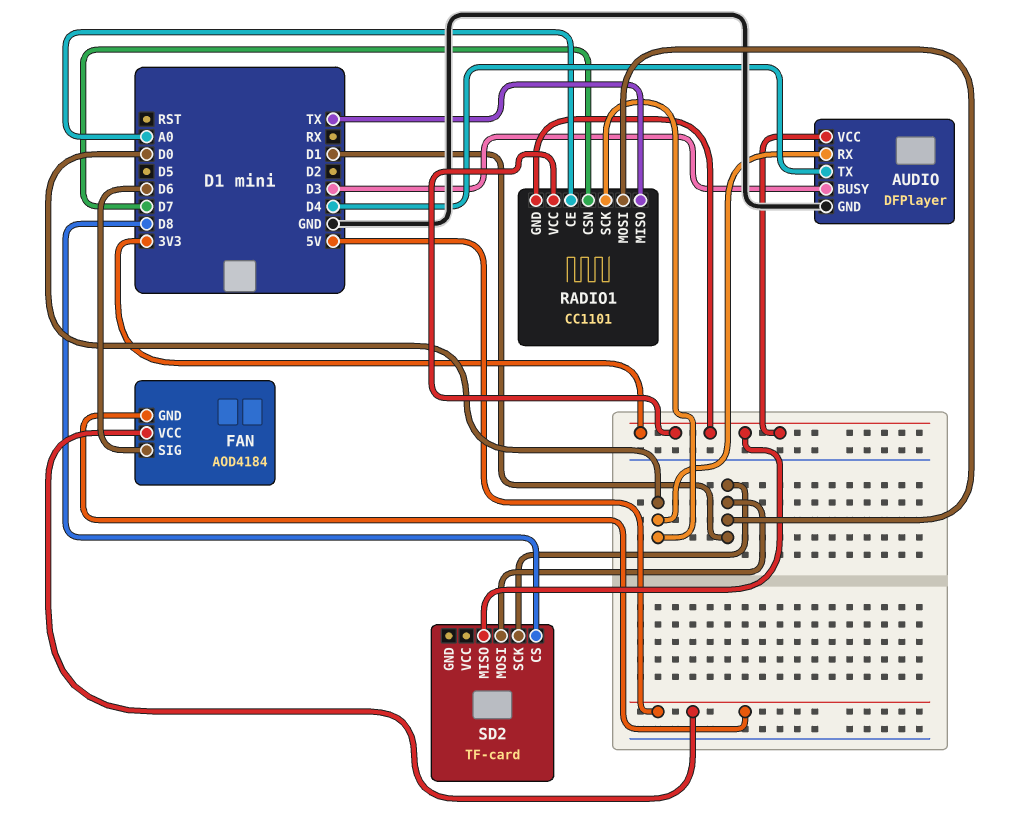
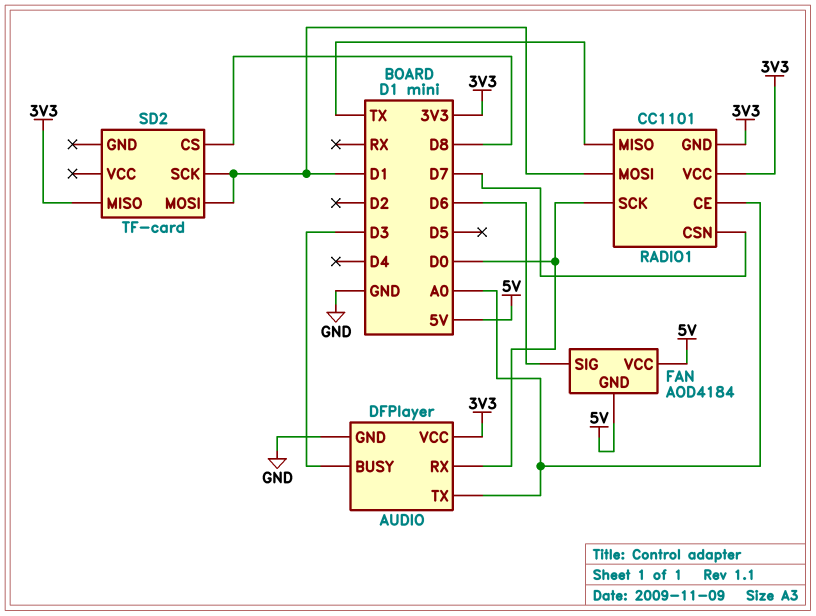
AUDIO pin TX: D4 -> A0

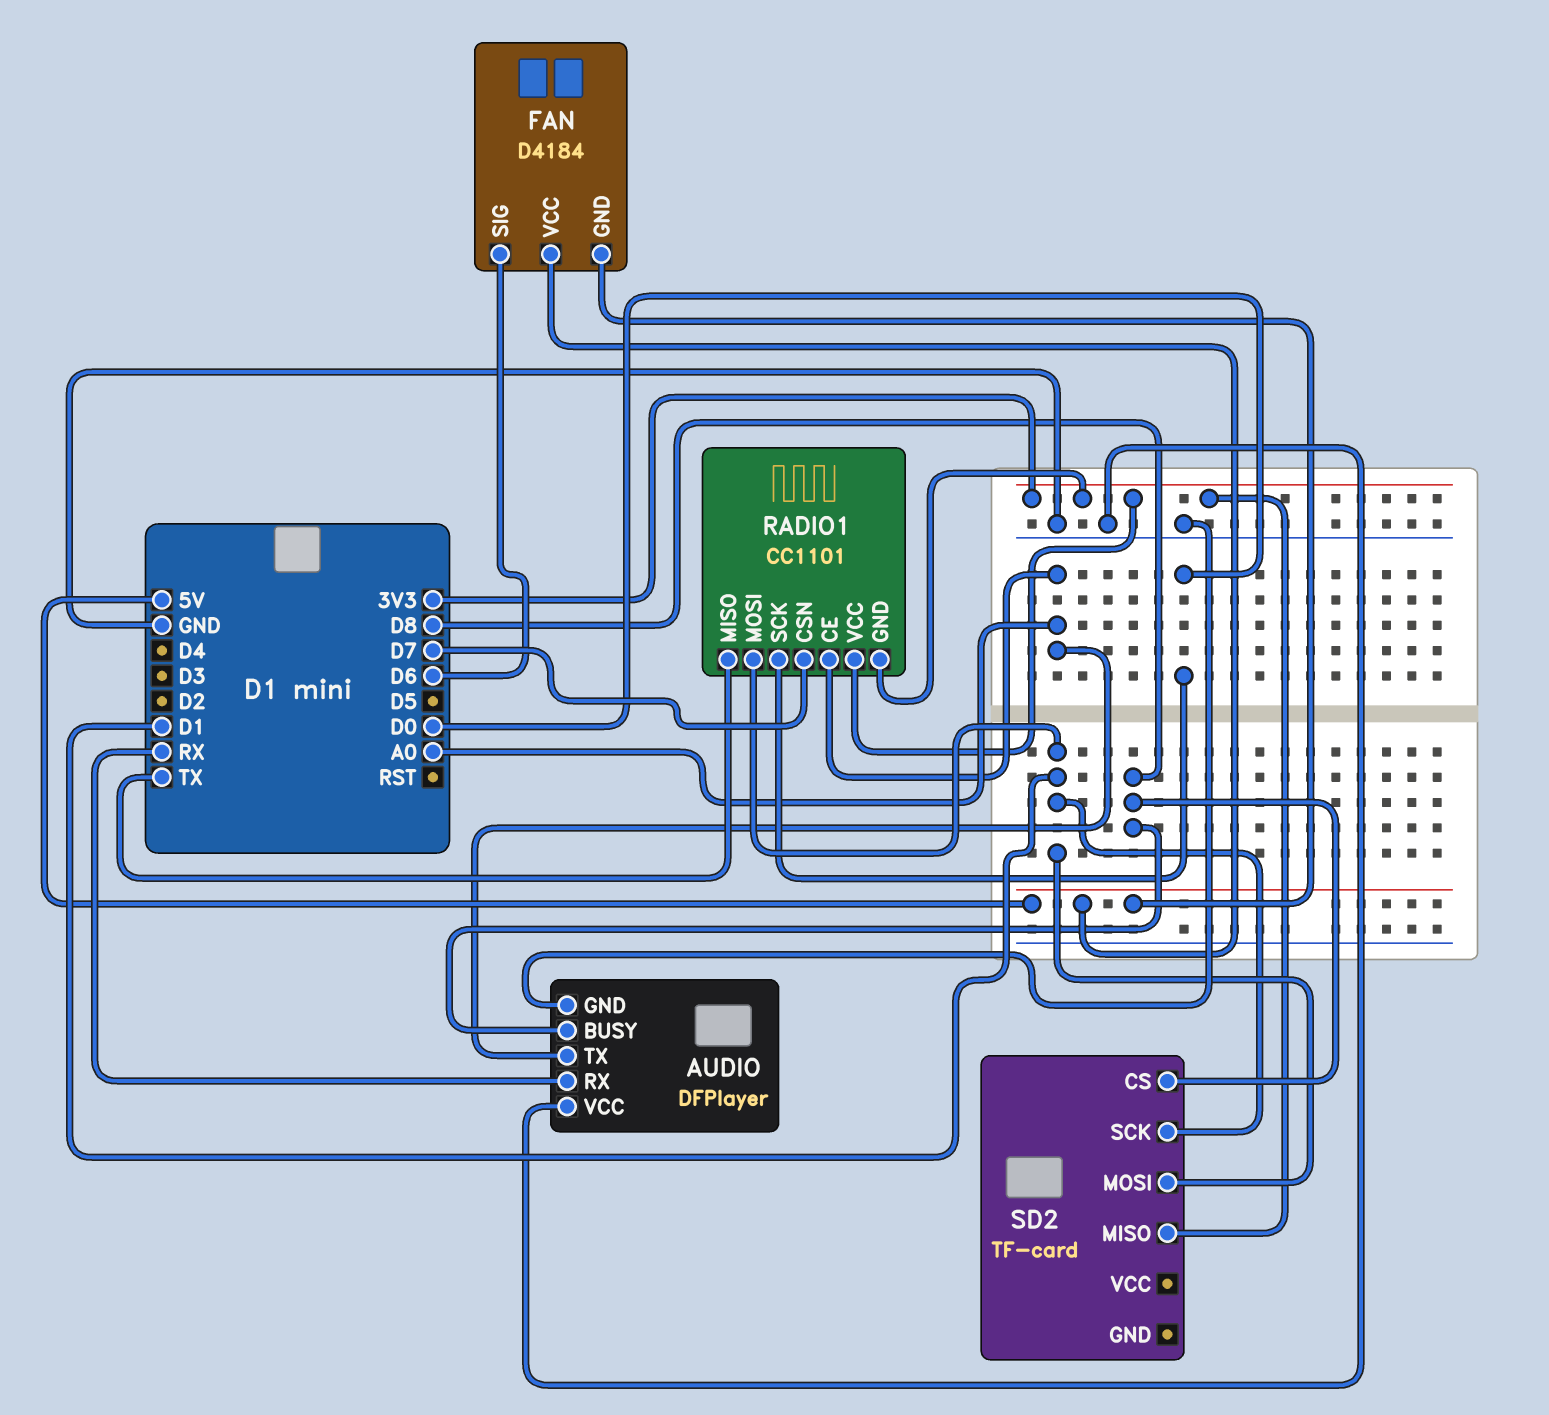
AUDIO pin BUSY: D3 -> D8
AUDIO pin RX: D0 -> RX
AUDIO pin VCC: 3V3 -> GND
FAN: AOD4184 -> D4184

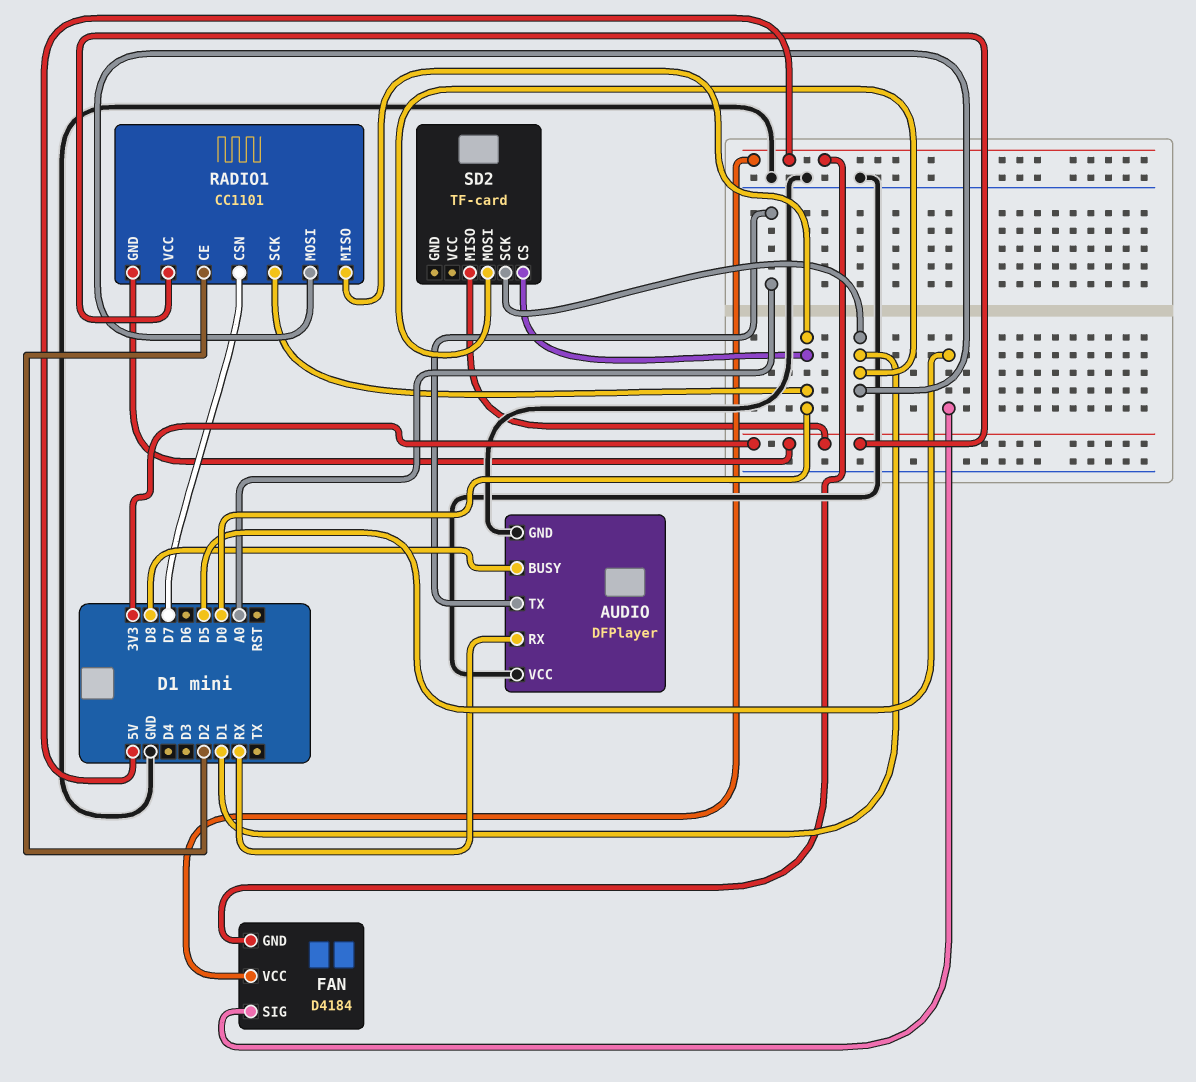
FAN pin SIG: D6 -> D5
RADIO1 pin CE: A0 -> D2
RADIO1 pin MISO: TX -> D0
SD2 pin CS: D8 -> D0

